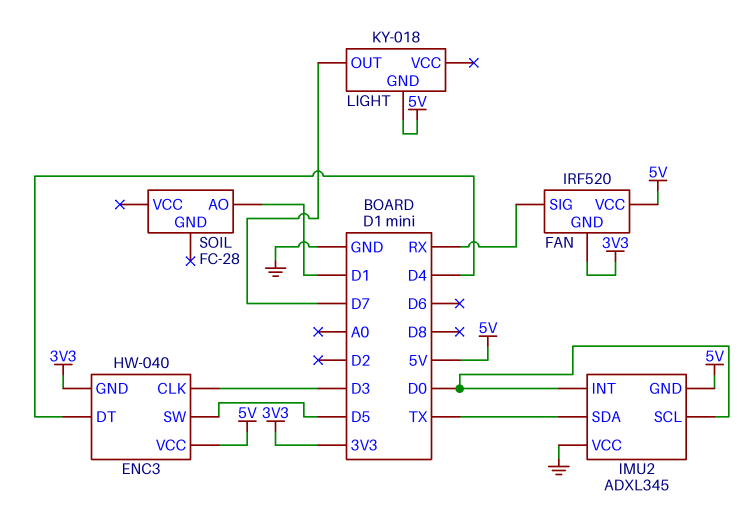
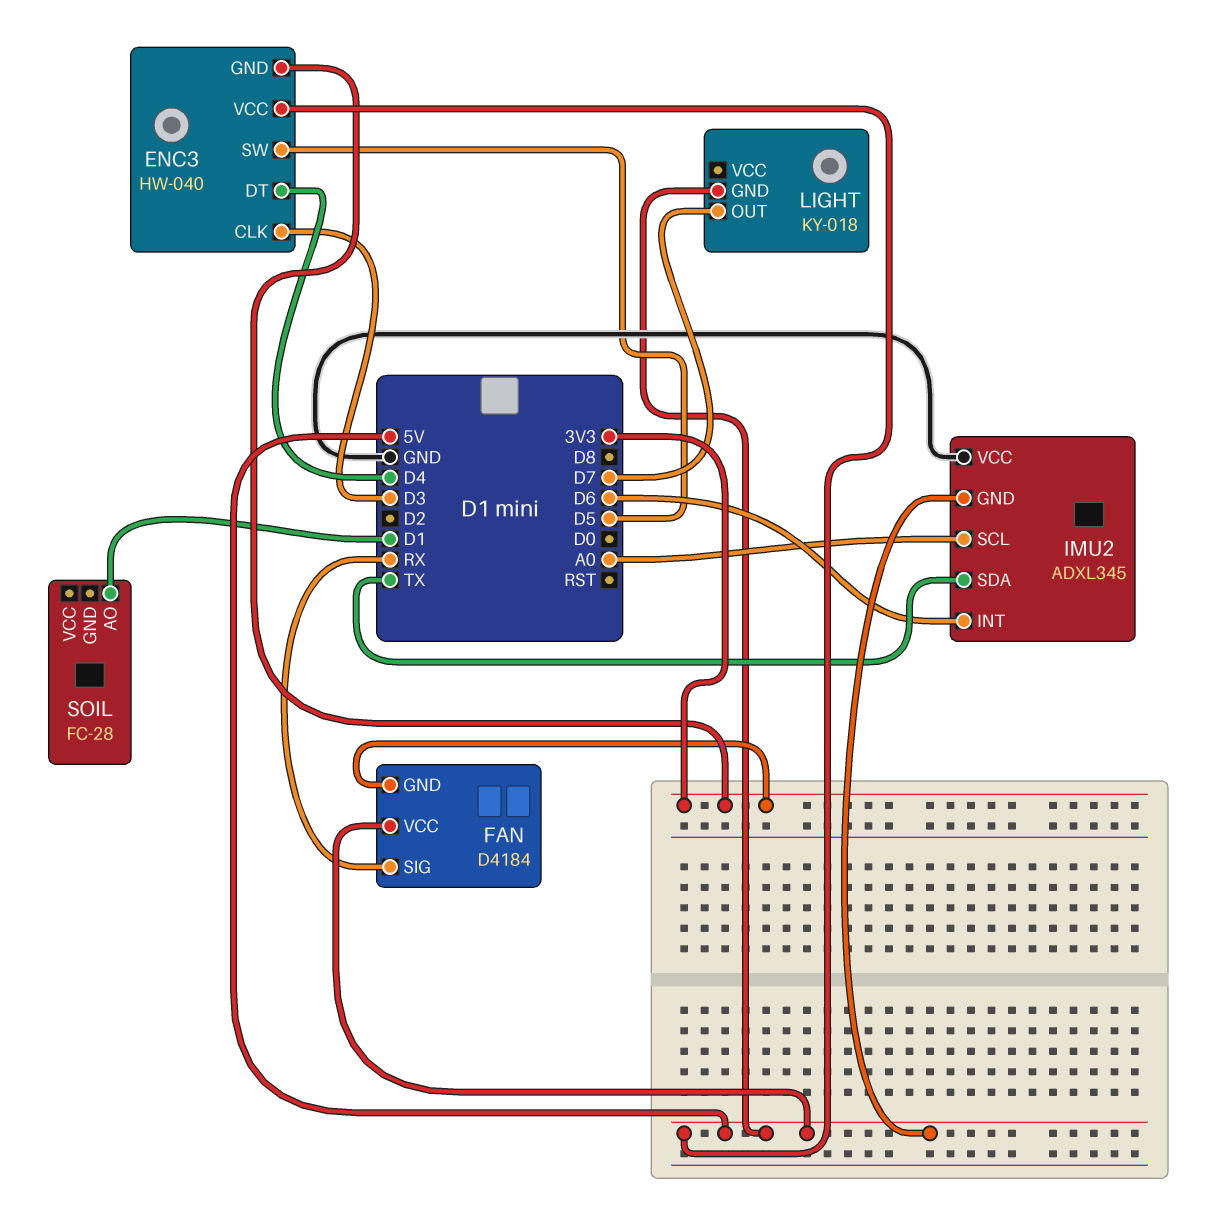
FAN: IRF520 -> D4184
IMU2 pin INT: D0 -> D6
IMU2 pin SCL: D0 -> A0

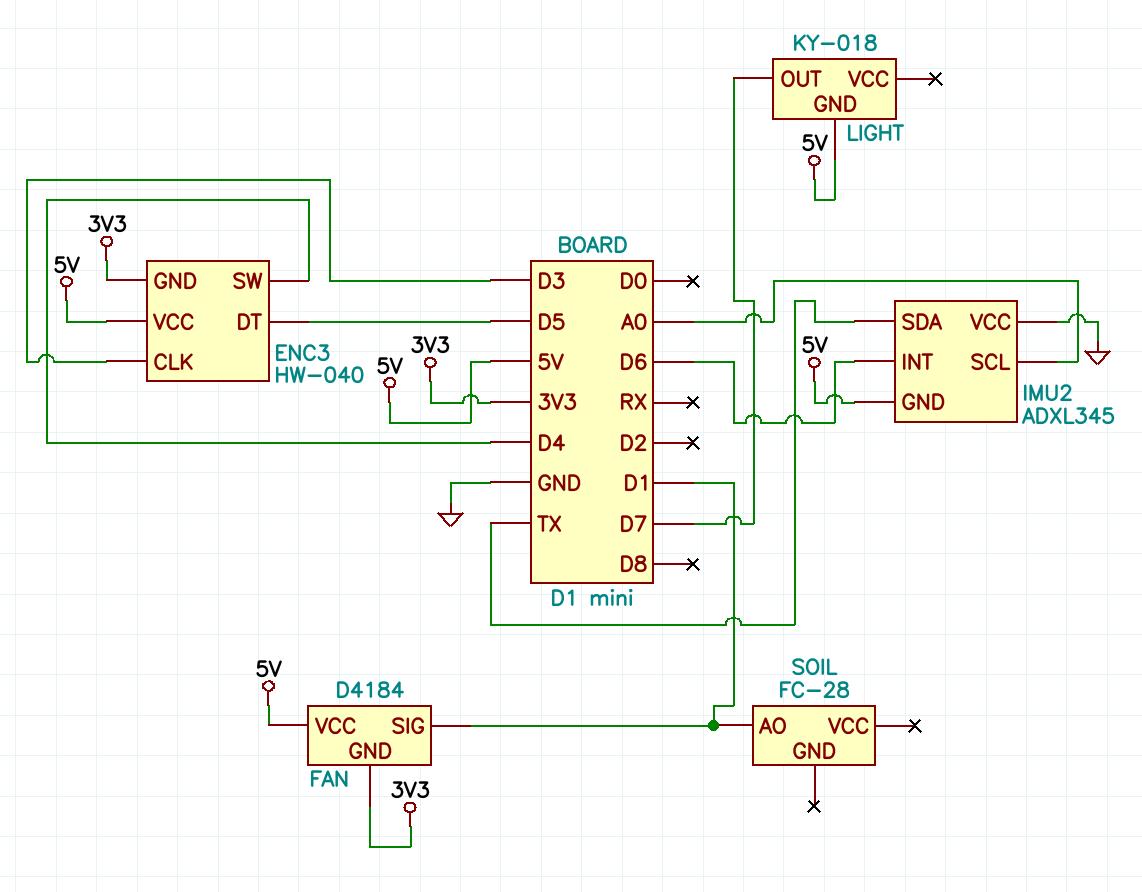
ENC3 pin DT: D4 -> D5
ENC3 pin SW: D5 -> D4
FAN pin SIG: RX -> D1

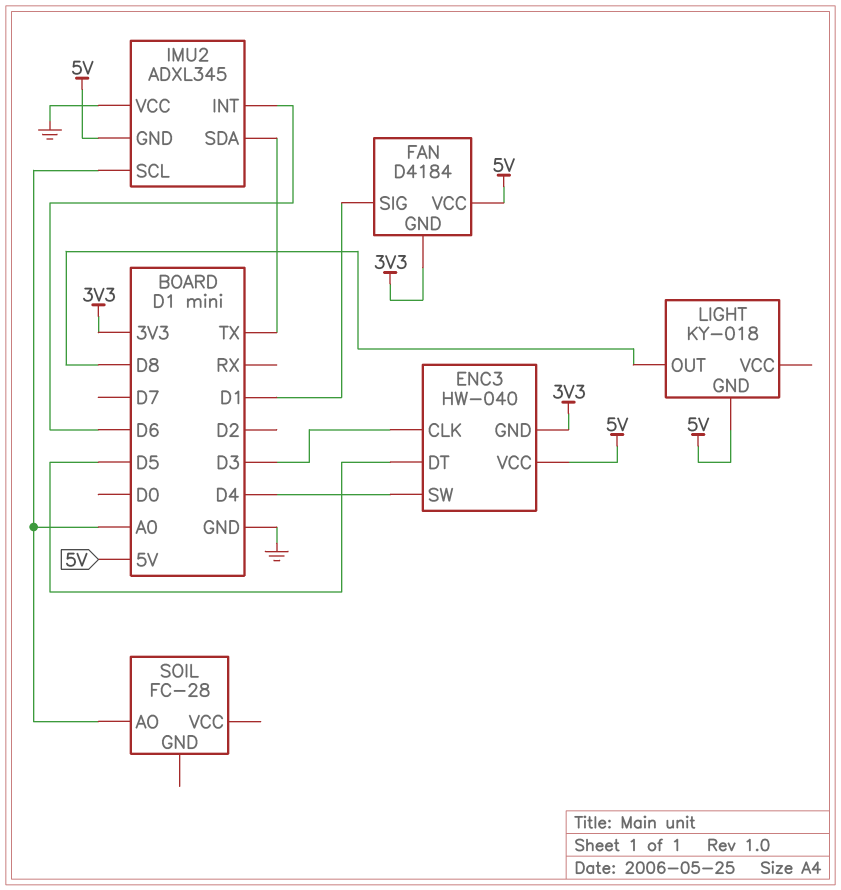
LIGHT pin OUT: D7 -> D8
SOIL pin AO: D1 -> A0

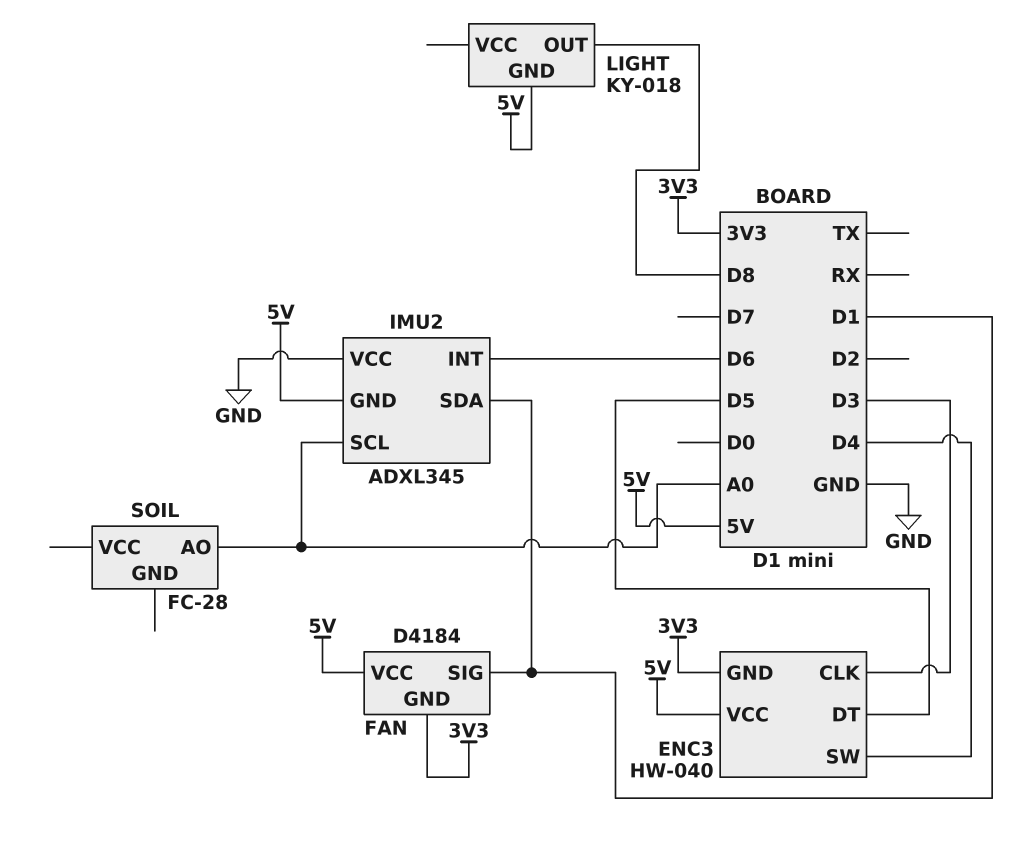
IMU2 pin SDA: TX -> D1

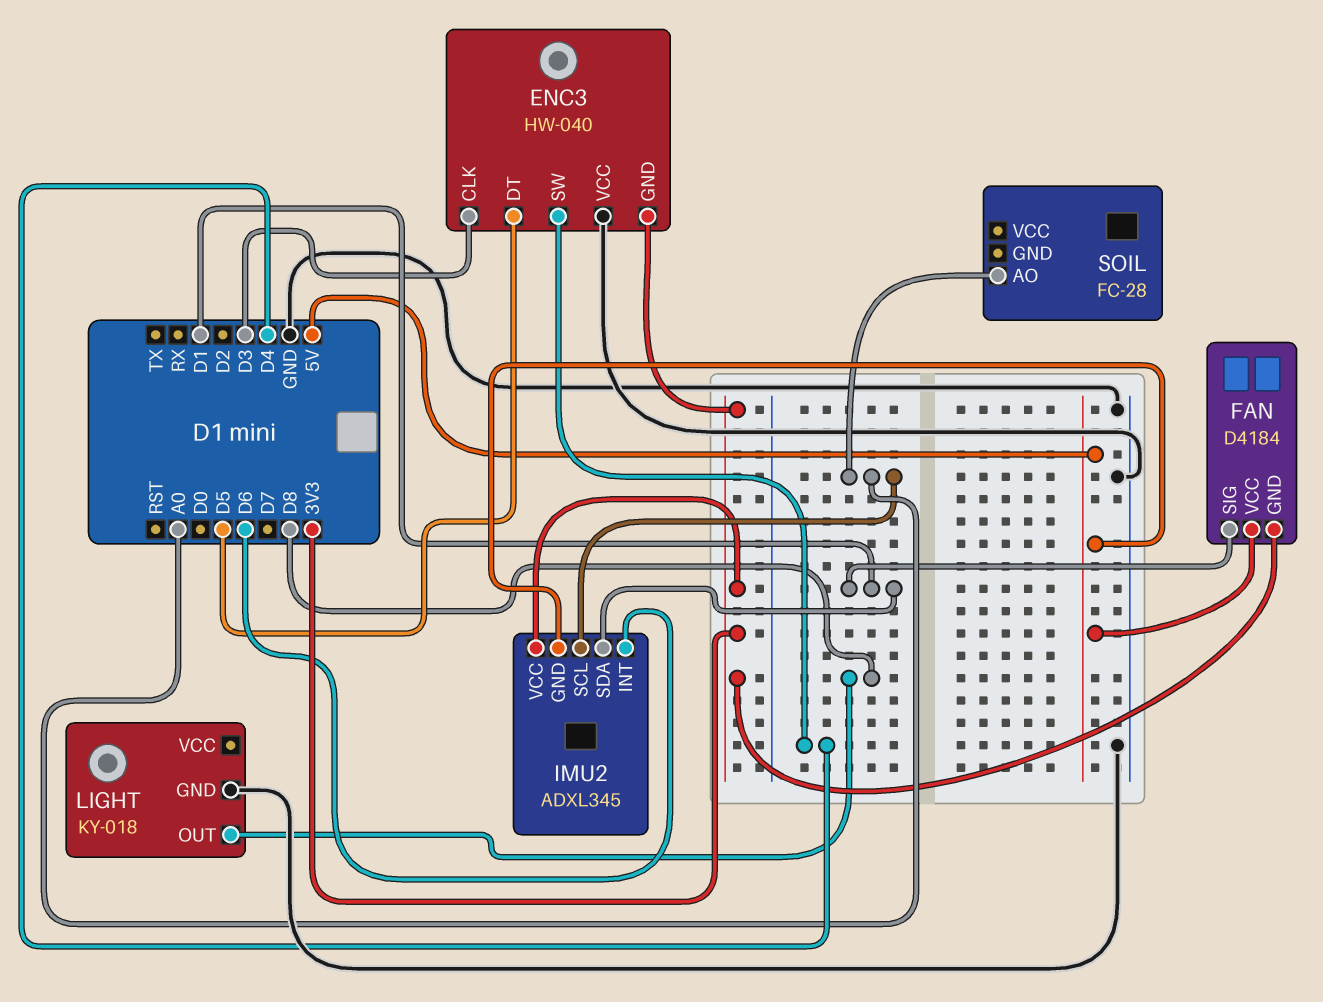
ENC3 pin VCC: 5V -> GND
IMU2 pin VCC: GND -> 3V3
LIGHT pin GND: 5V -> GND

